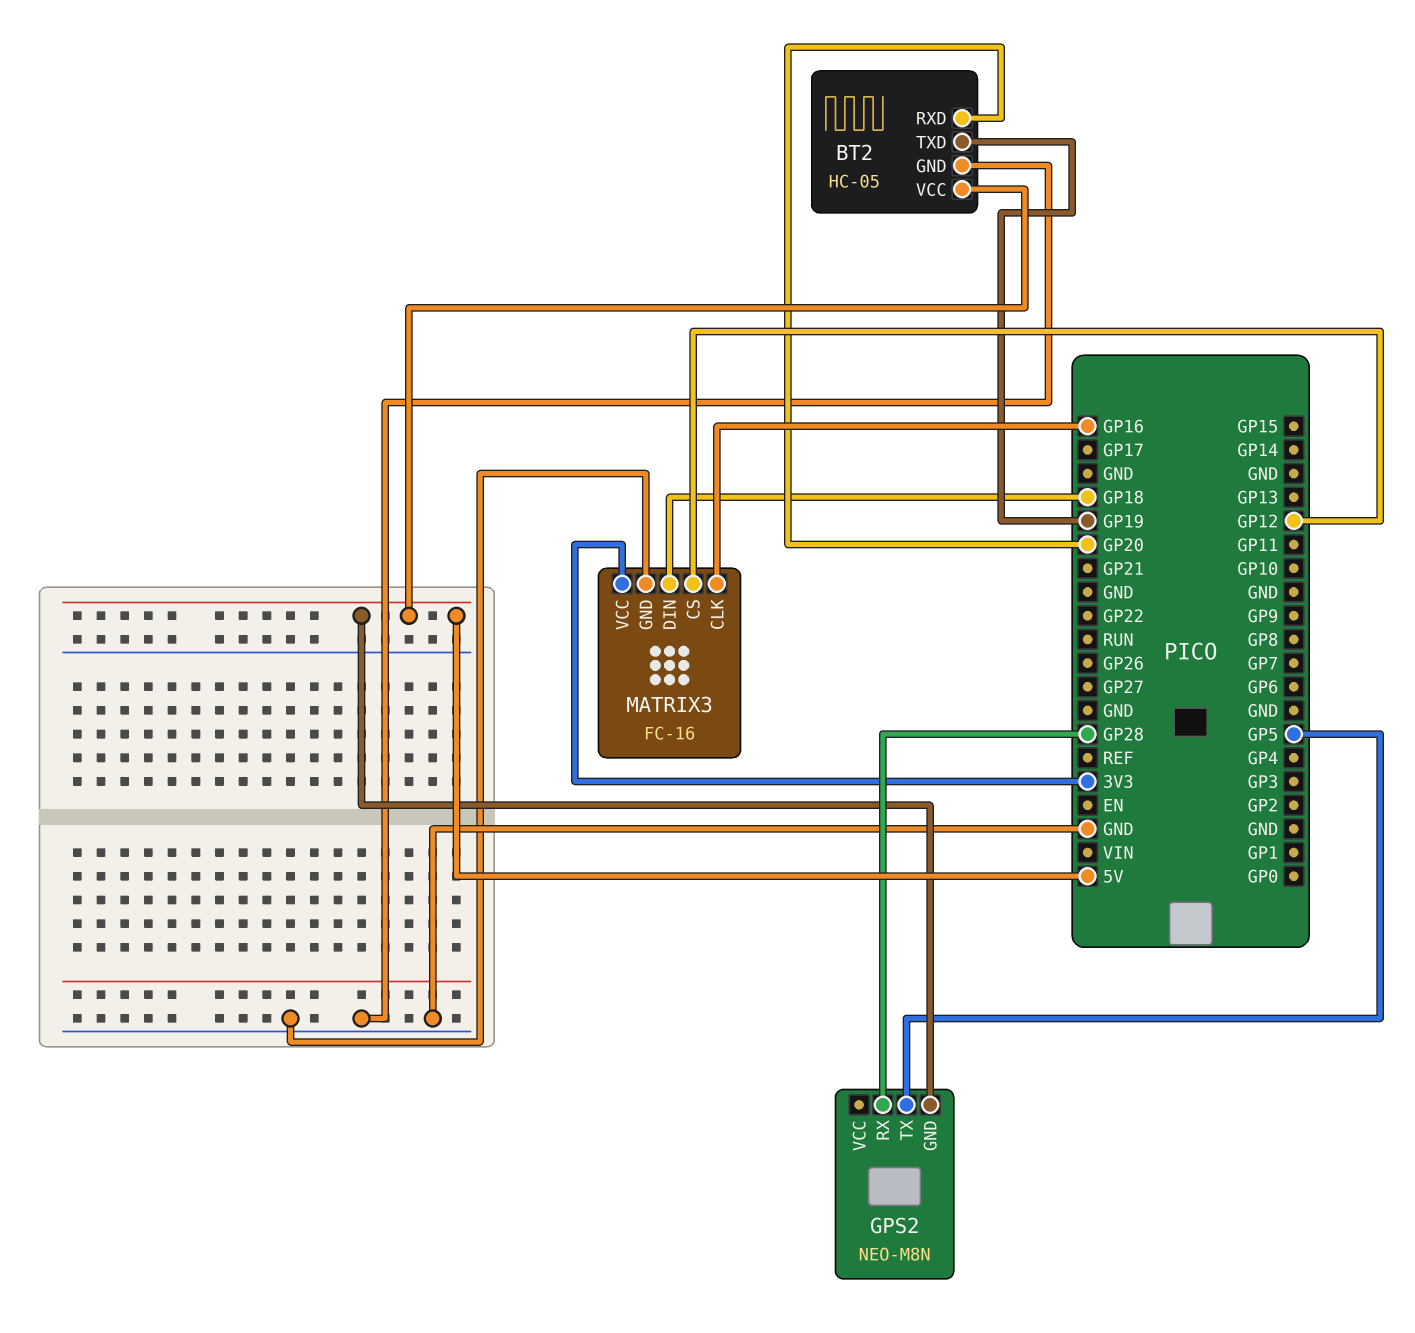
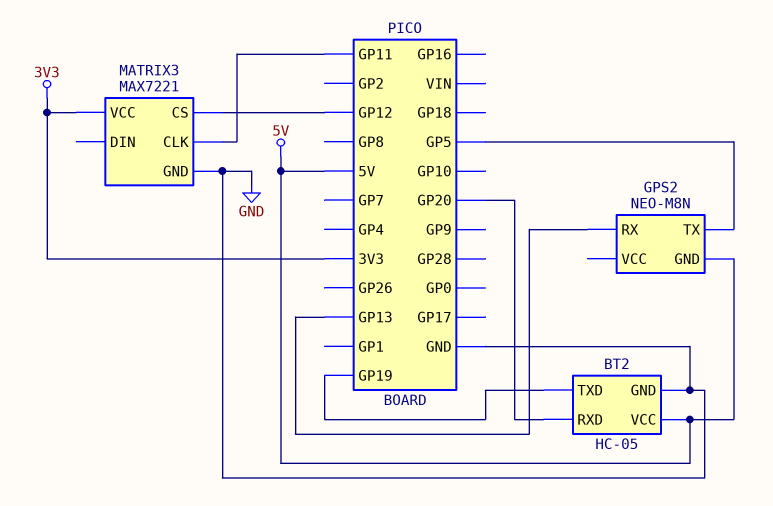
GPS2 pin RX: GP28 -> GP13
MATRIX3: FC-16 -> MAX7221
MATRIX3 pin CLK: GP16 -> GP11
MATRIX3 pin DIN: GP18 -> none

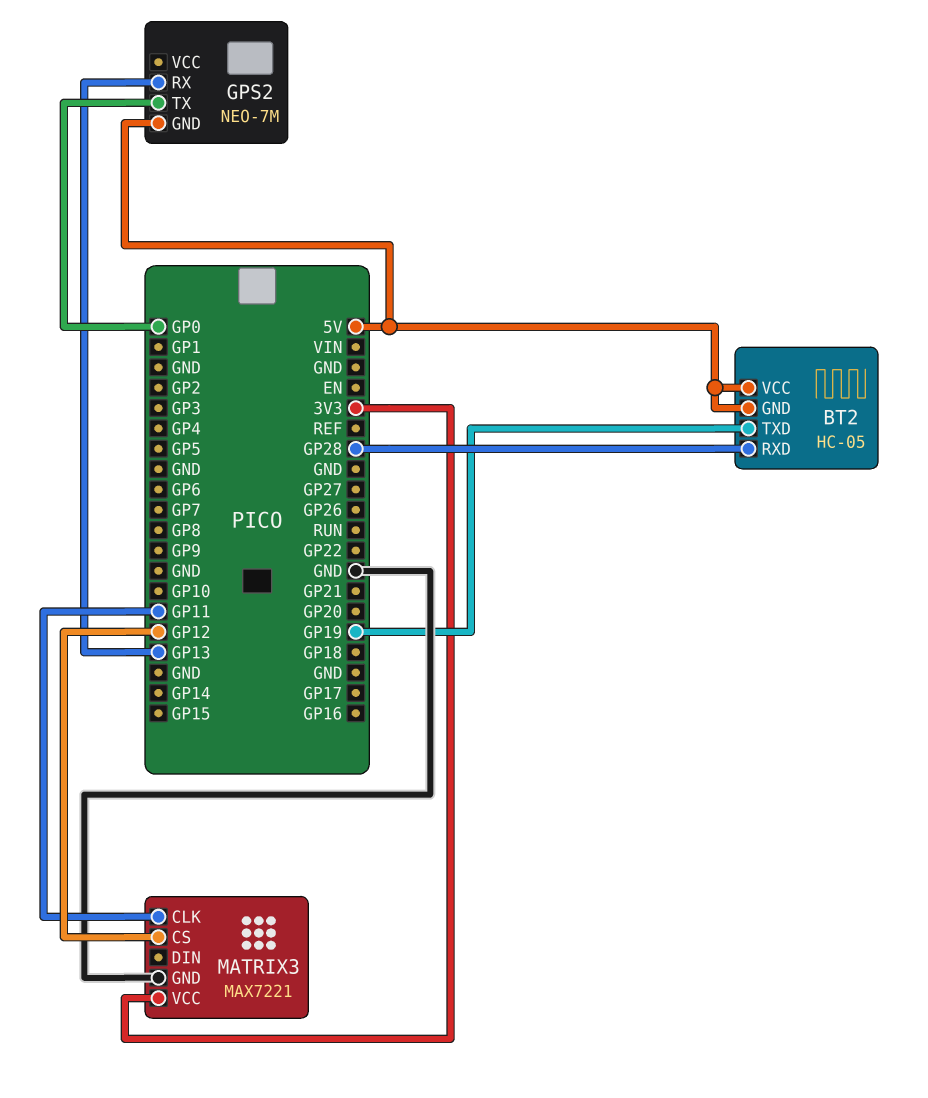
BT2 pin GND: GND -> 5V
BT2 pin RXD: GP20 -> GP28
GPS2: NEO-M8N -> NEO-7M
GPS2 pin TX: GP5 -> GP0

